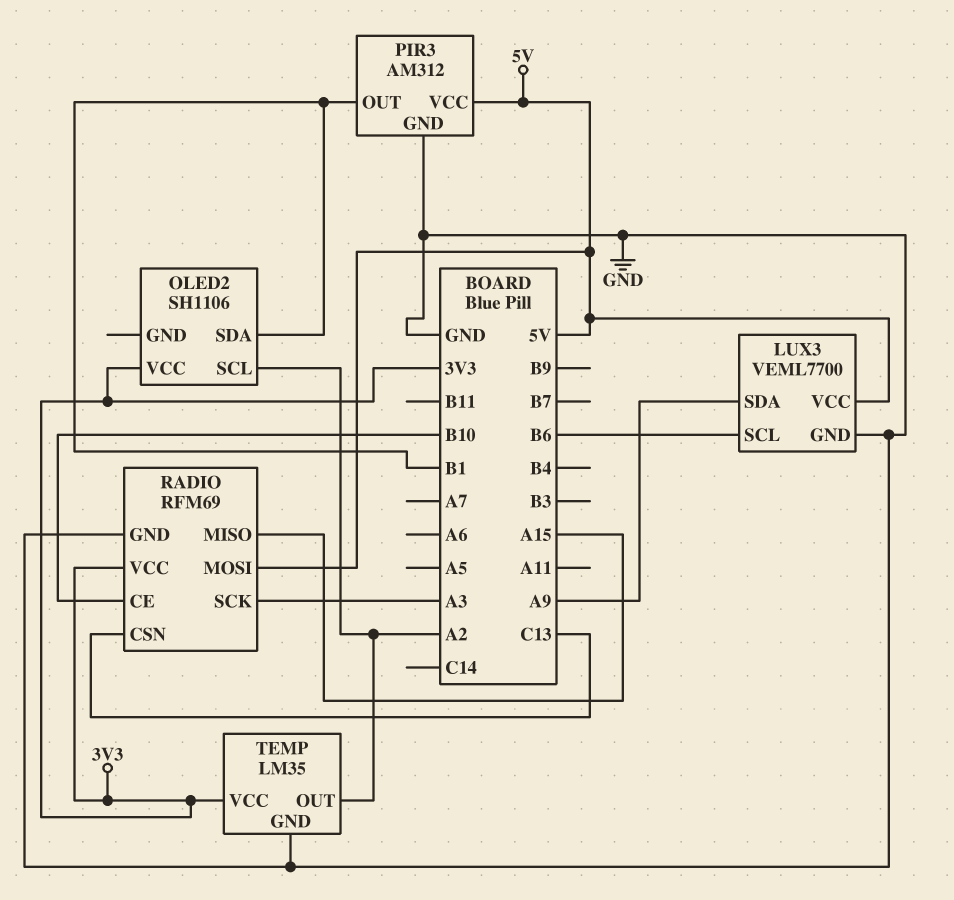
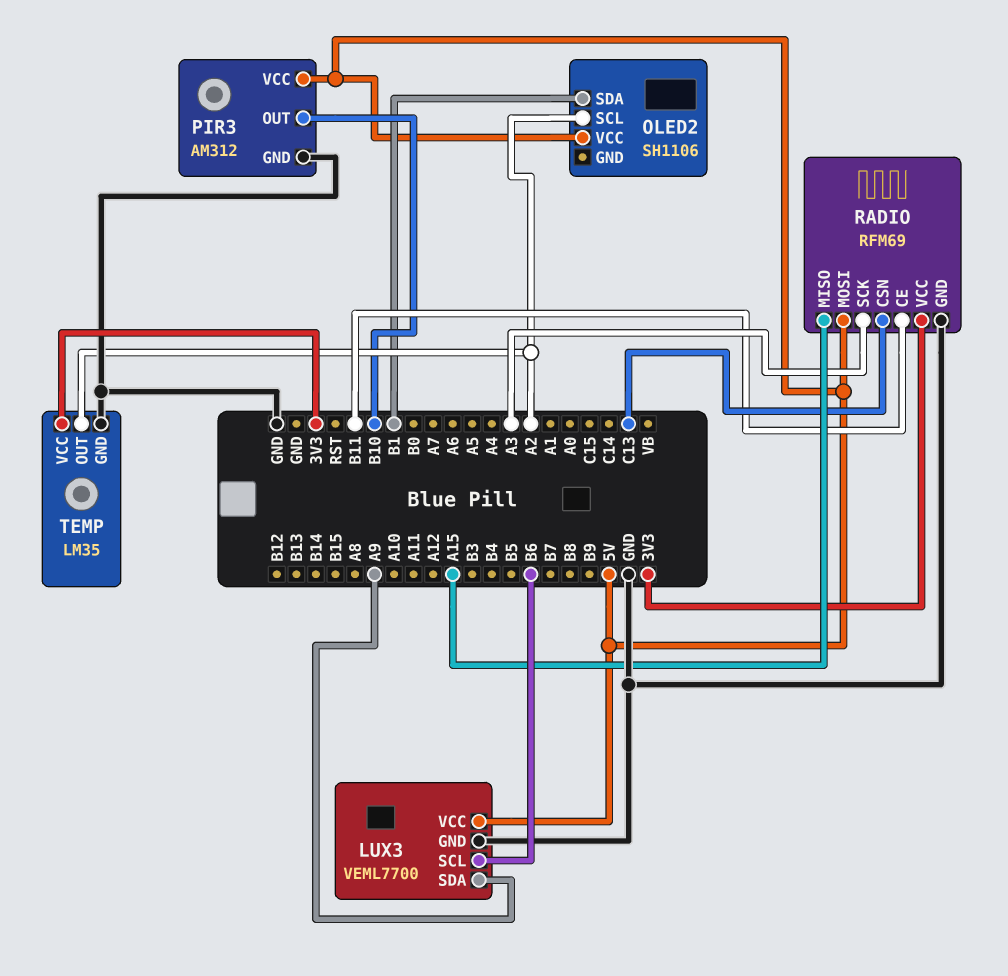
OLED2 pin VCC: 3V3 -> 5V
PIR3 pin OUT: B1 -> B10
RADIO pin CE: B10 -> B11

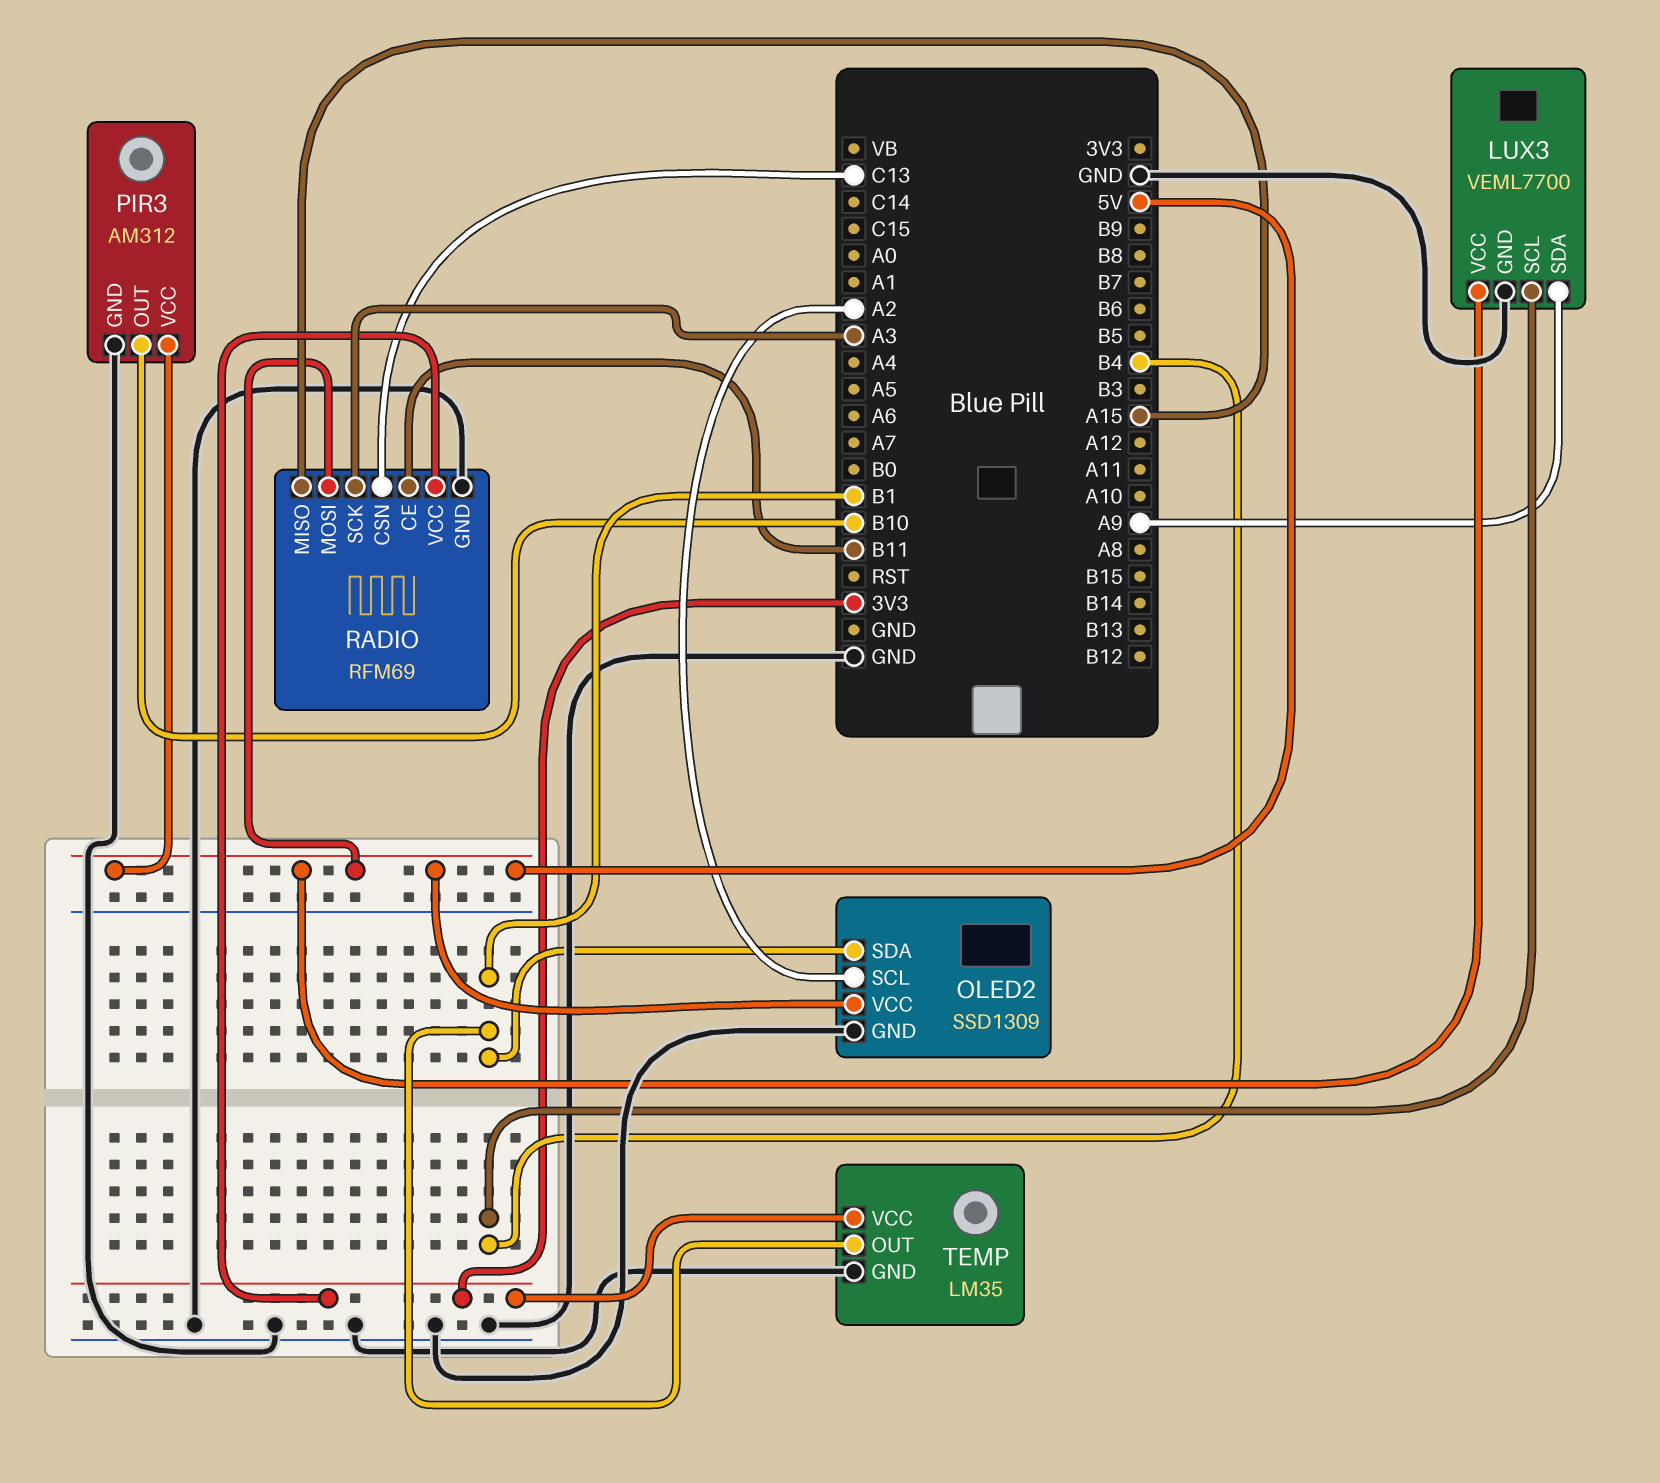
LUX3 pin SCL: B6 -> B4
OLED2: SH1106 -> SSD1309
OLED2 pin GND: none -> GND
TEMP pin OUT: A2 -> B1

